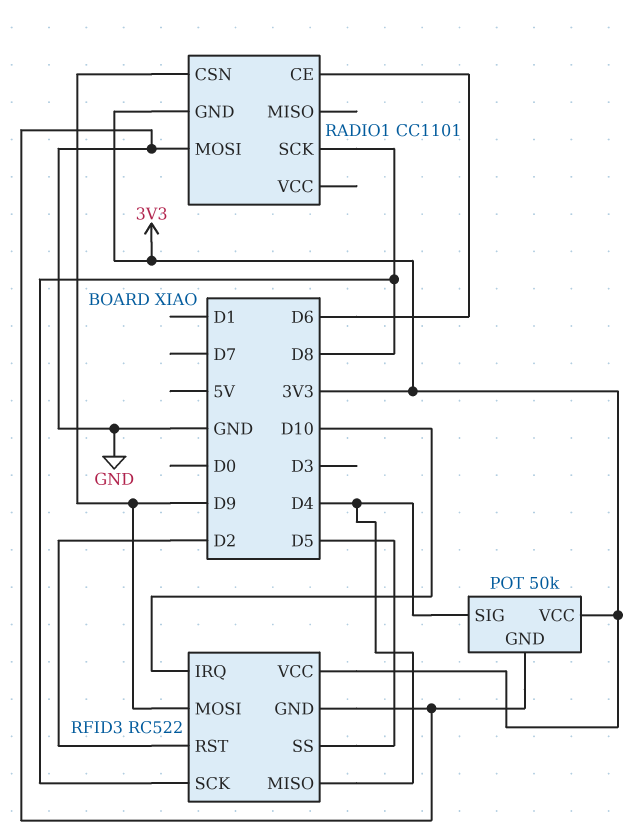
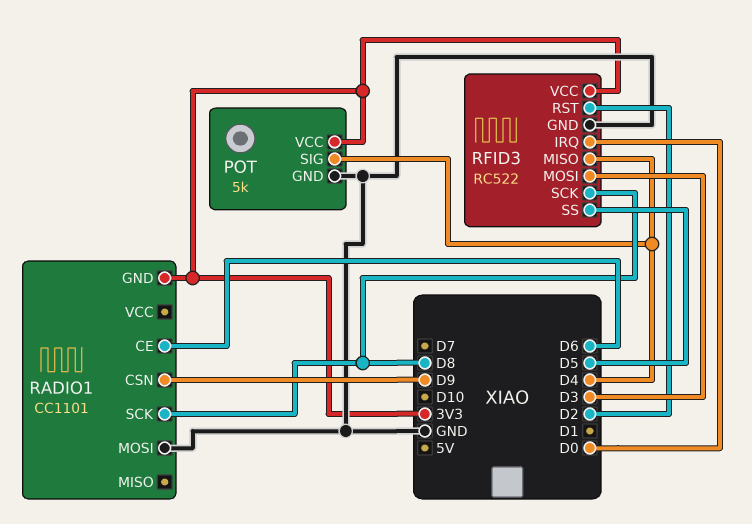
POT: 50k -> 5k
RFID3 pin IRQ: D10 -> D0
RFID3 pin MOSI: D9 -> D3

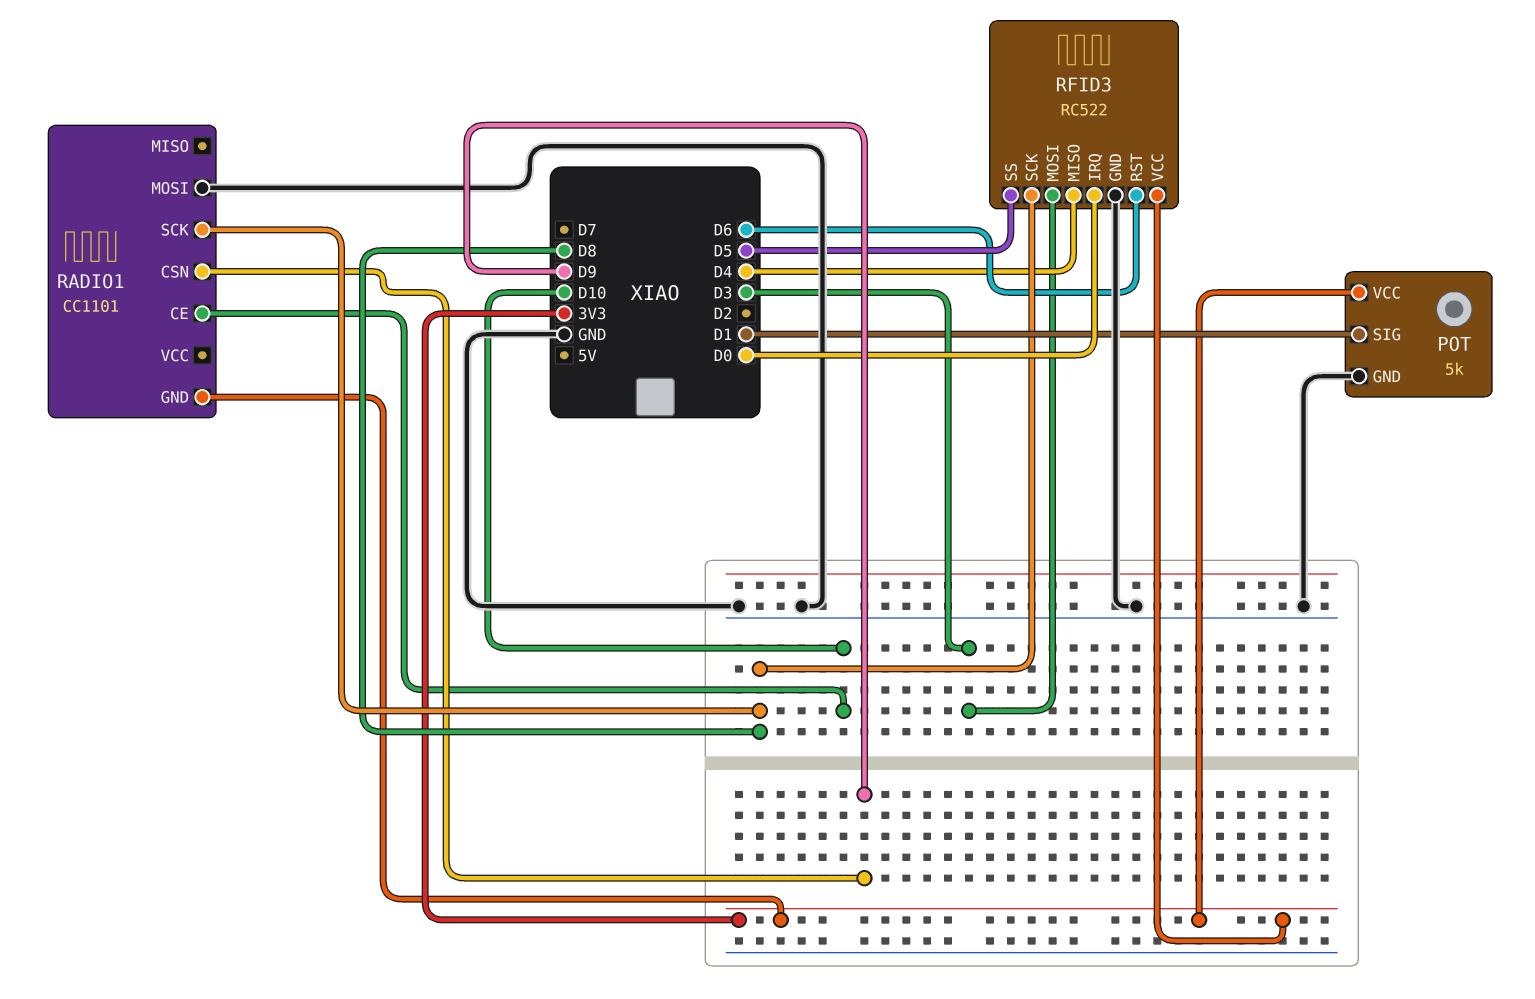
POT pin SIG: D4 -> D1
RADIO1 pin CE: D6 -> D10
RFID3 pin RST: D2 -> D6

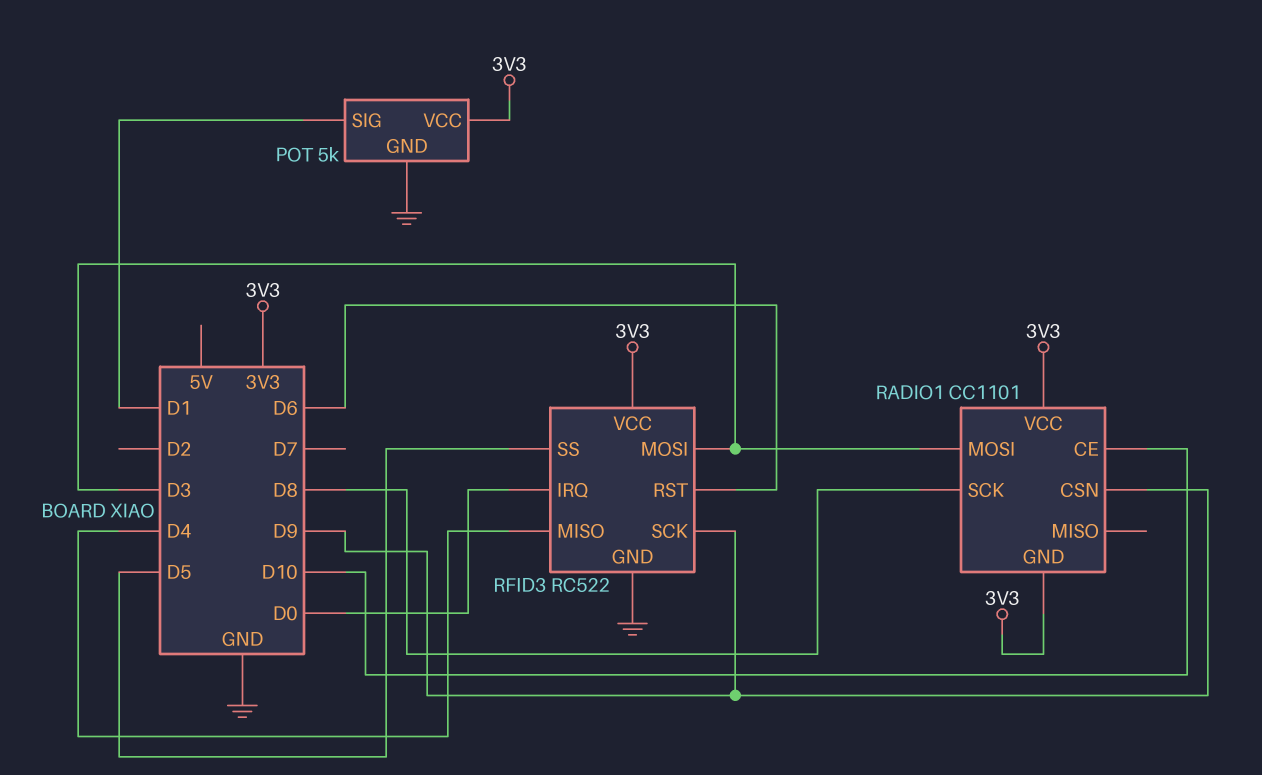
RADIO1 pin MOSI: GND -> D3
RADIO1 pin VCC: none -> 3V3
RFID3 pin SCK: D8 -> D9

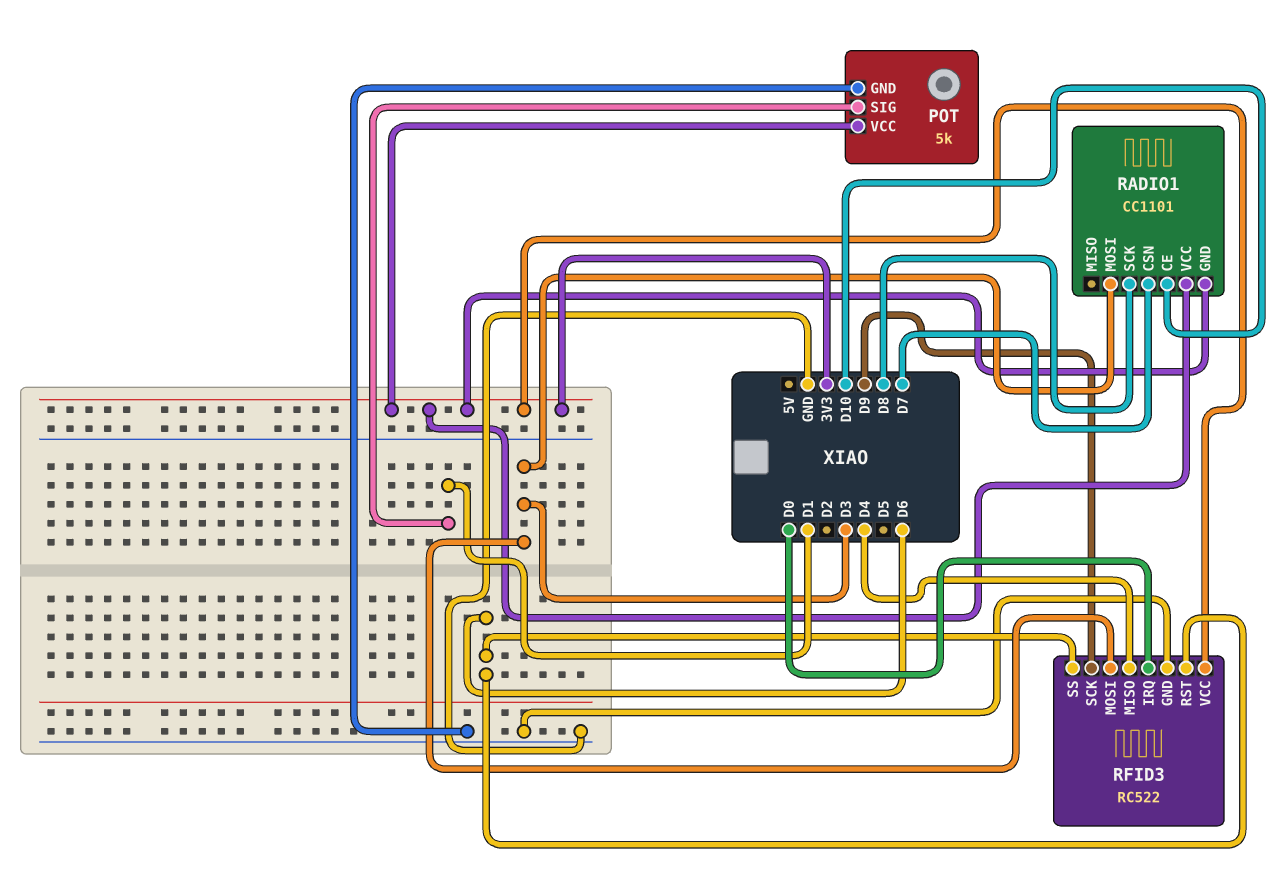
RADIO1 pin CSN: D9 -> D7
RFID3 pin SS: D5 -> D6

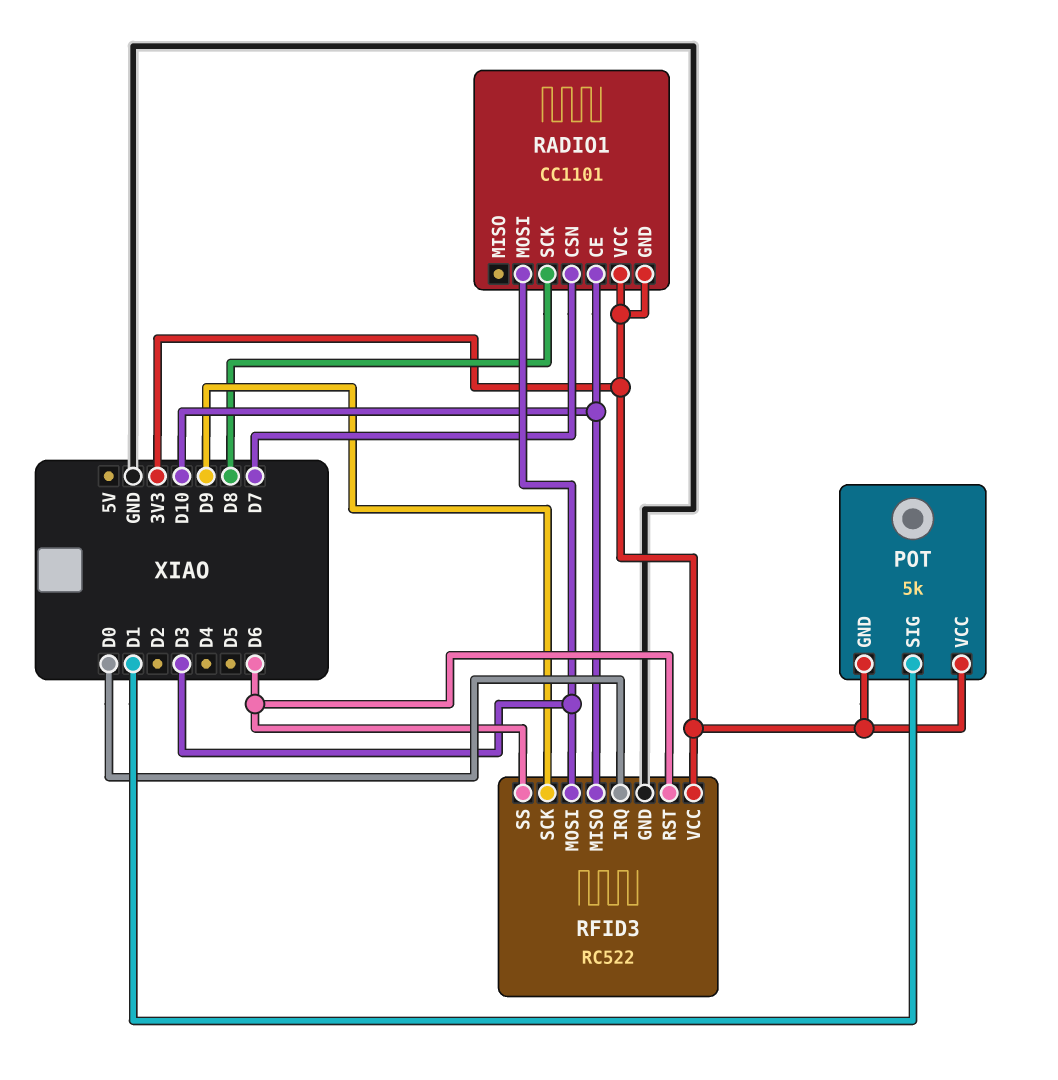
POT pin GND: GND -> 3V3
RFID3 pin MISO: D4 -> D10

